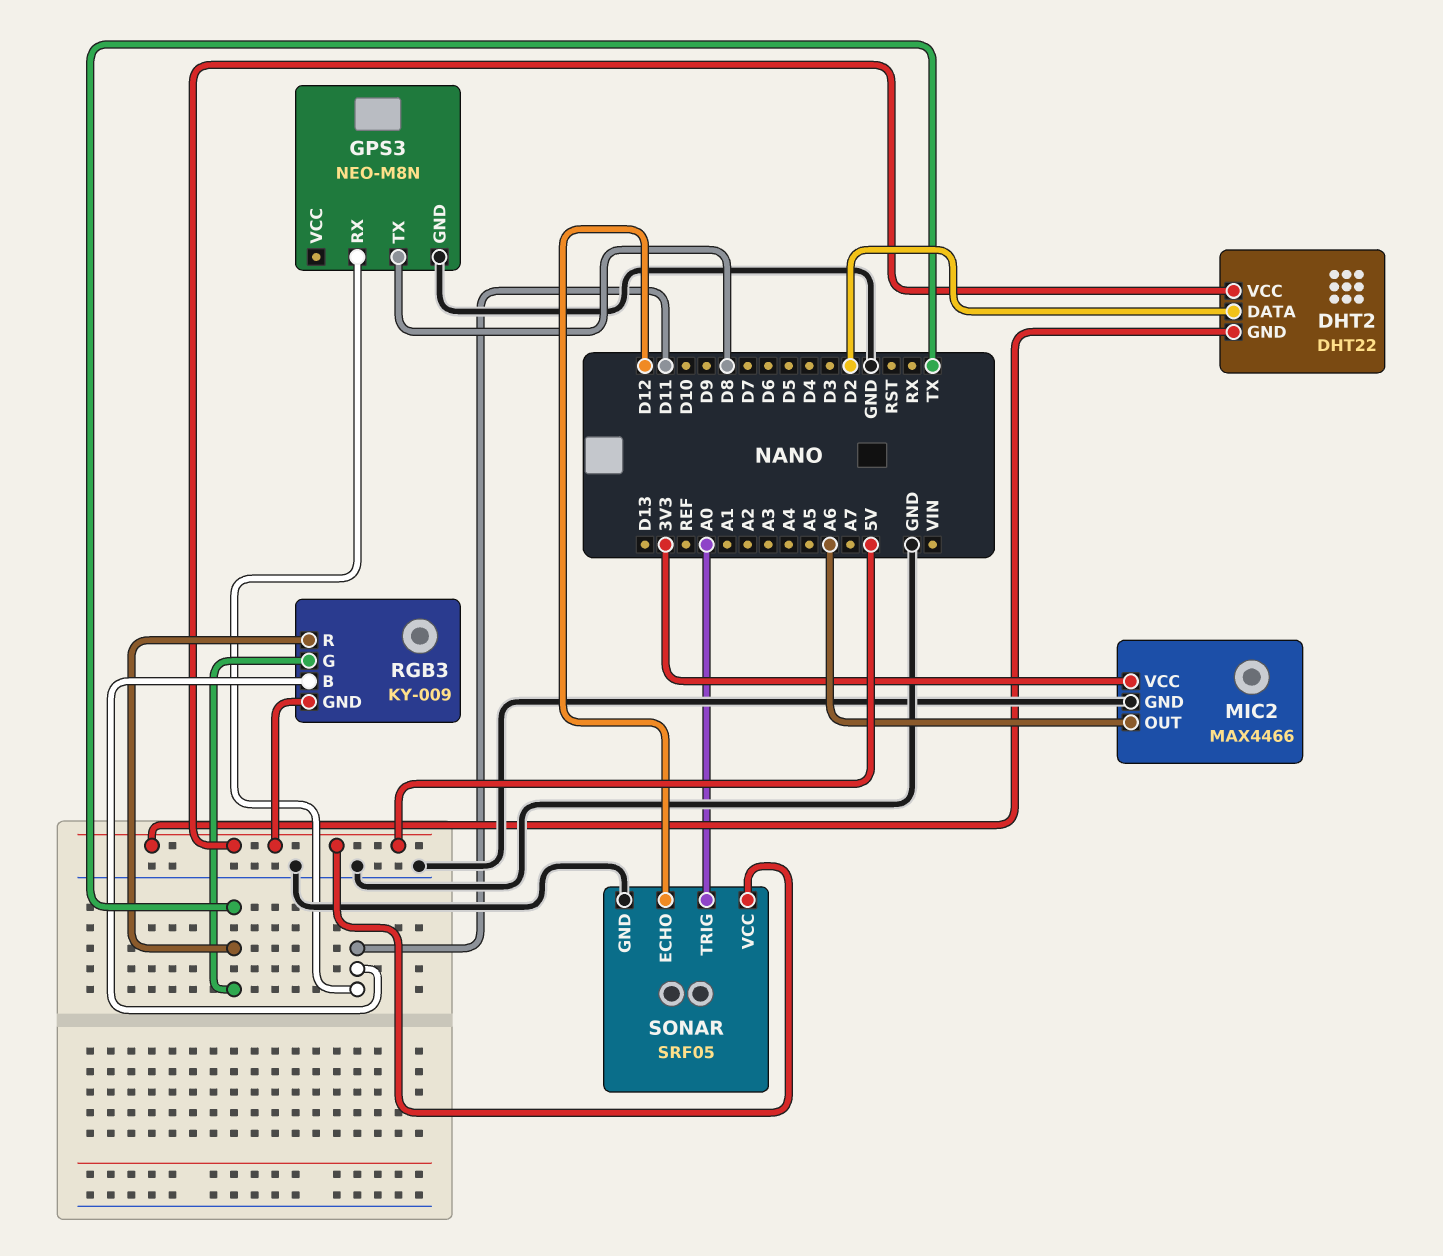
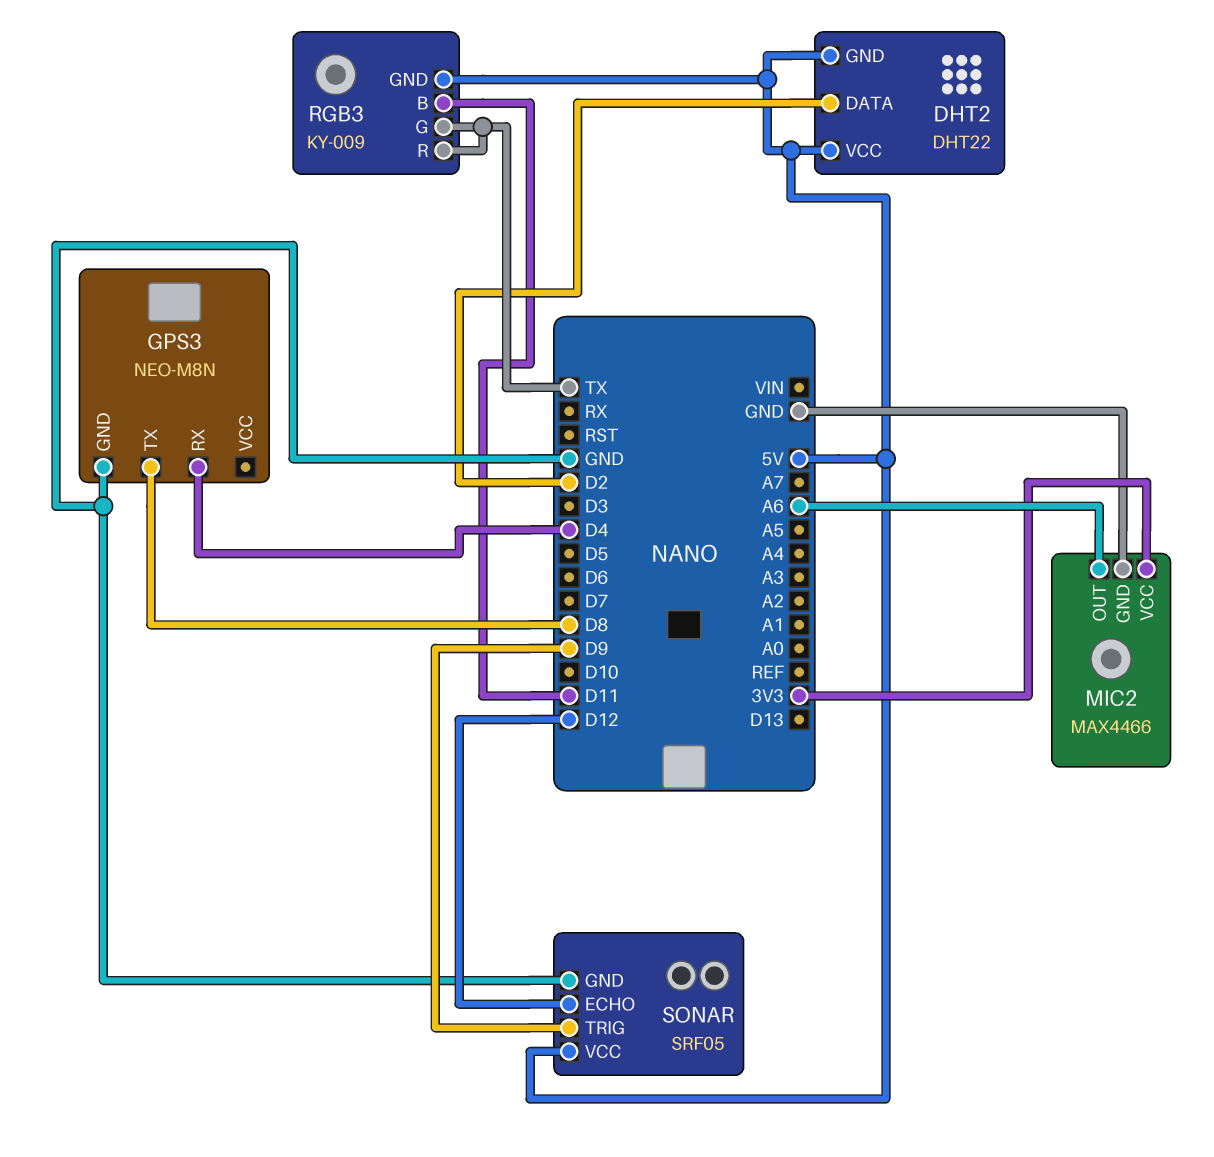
GPS3 pin RX: D11 -> D4
SONAR pin TRIG: A0 -> D9

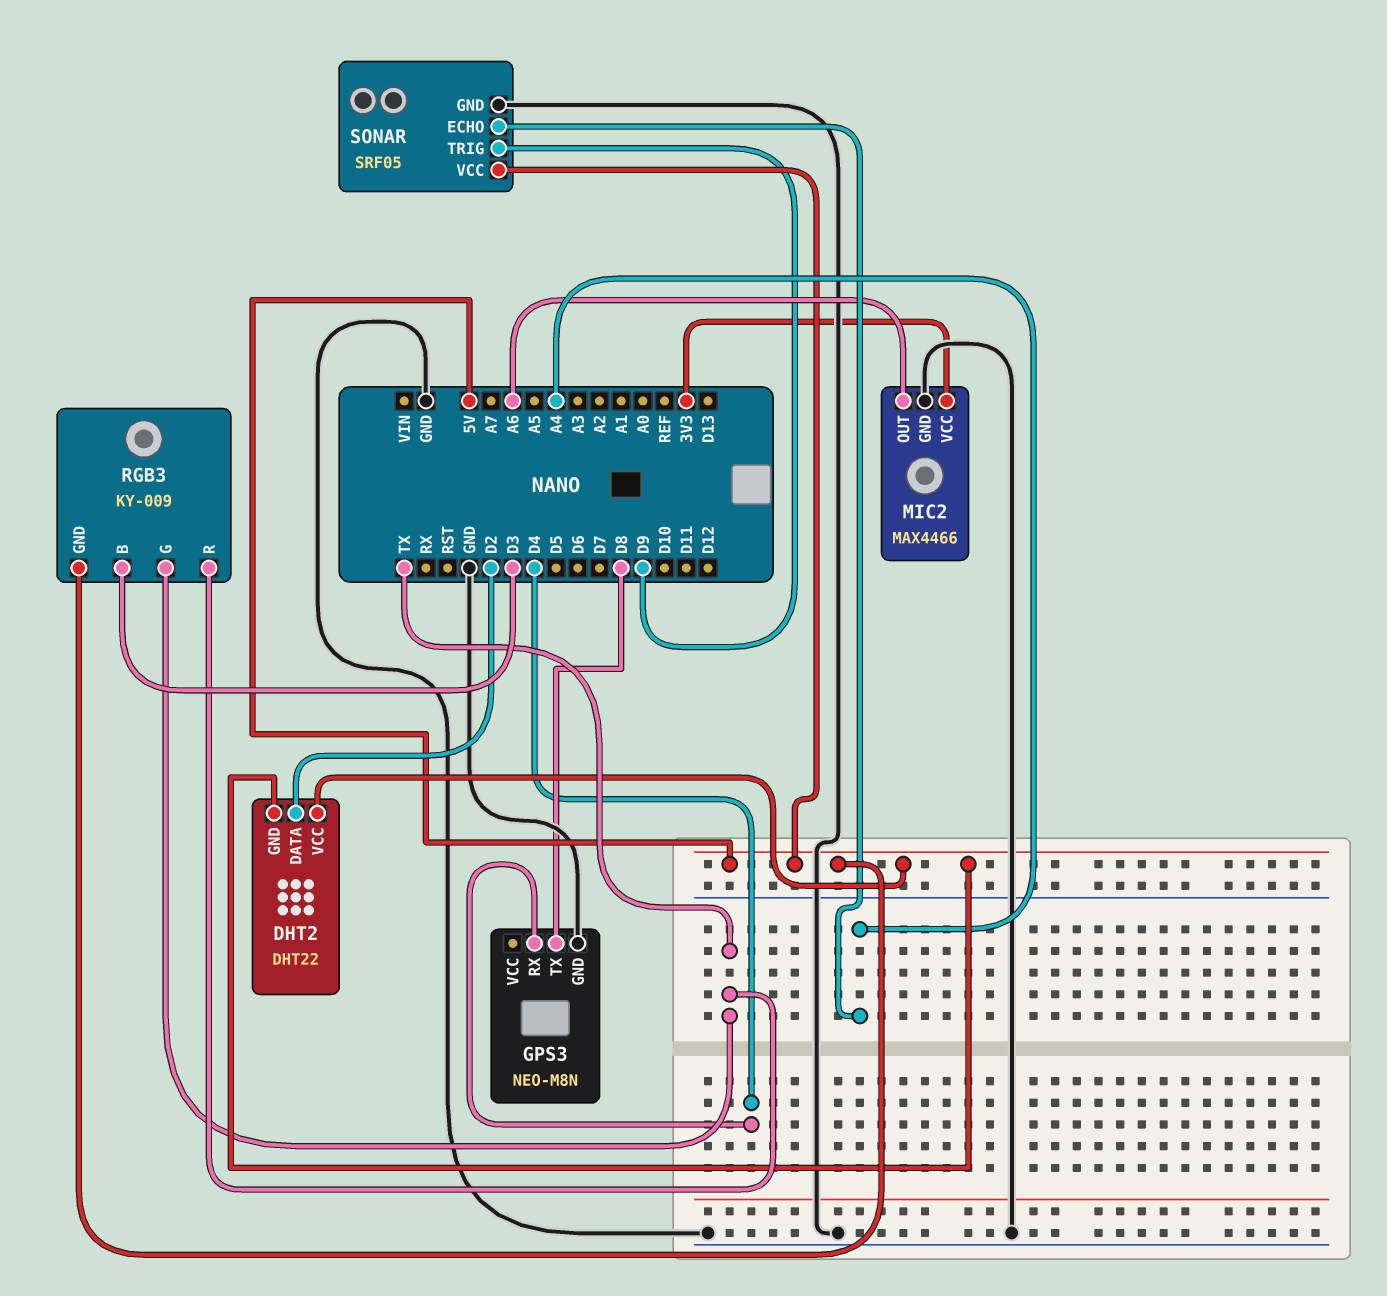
RGB3 pin B: D11 -> D3
SONAR pin ECHO: D12 -> A4

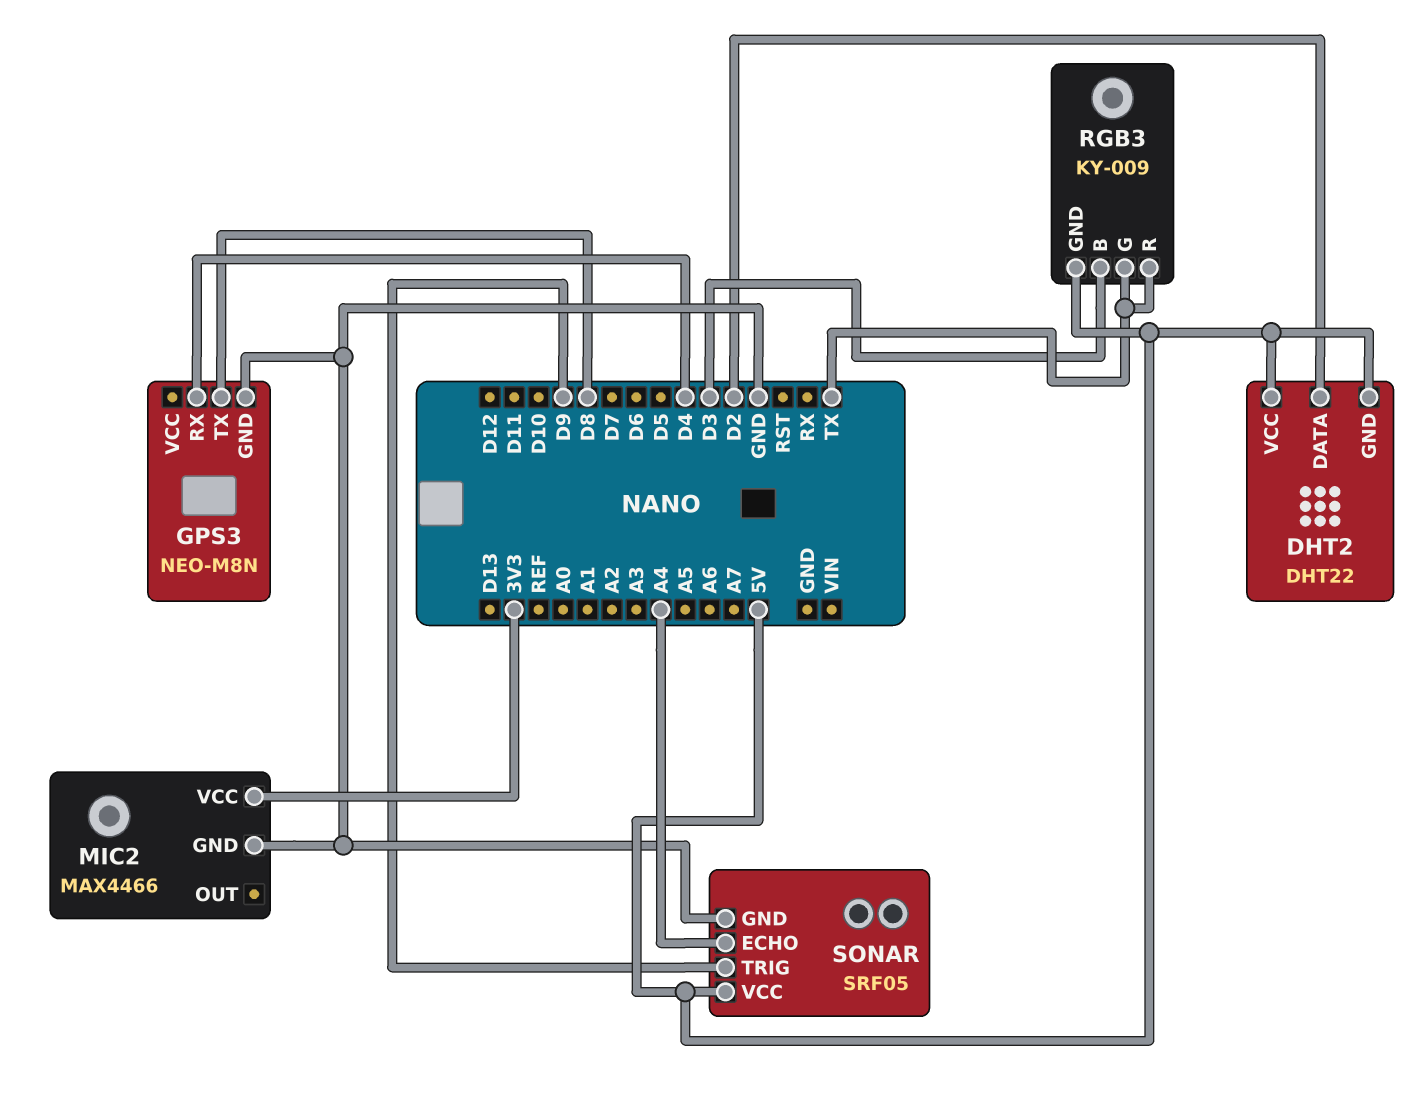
MIC2 pin OUT: A6 -> none

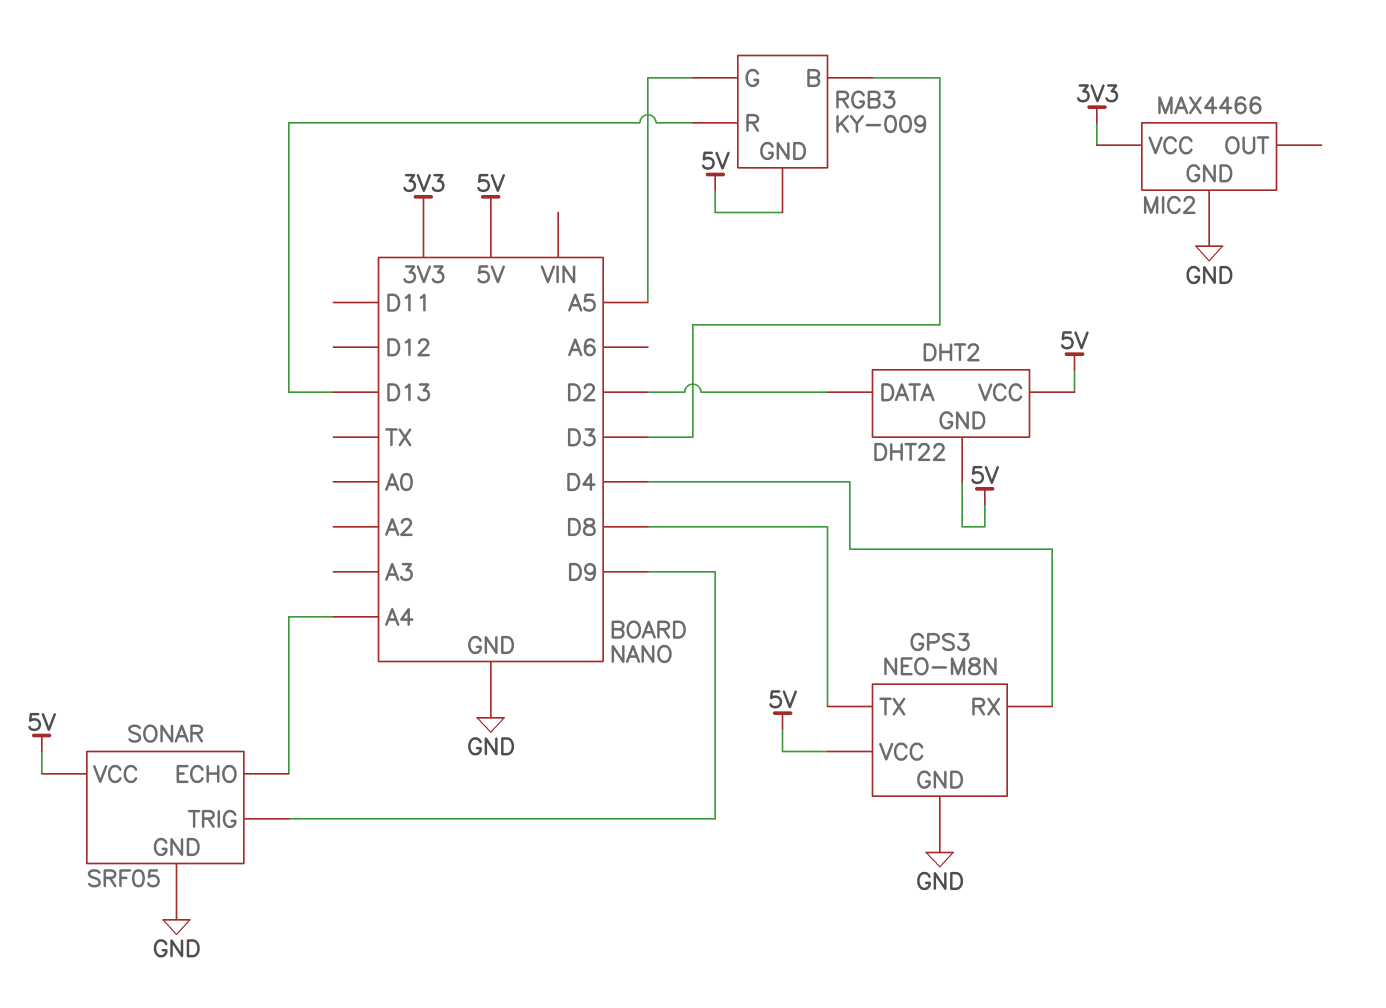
GPS3 pin VCC: none -> 5V
RGB3 pin G: TX -> A5
RGB3 pin R: TX -> D13

